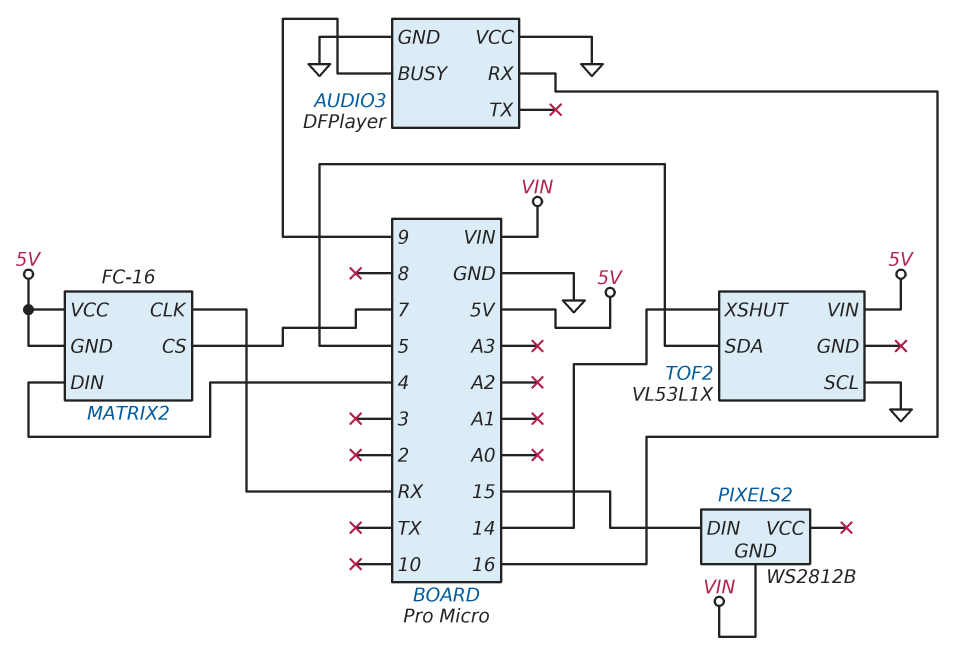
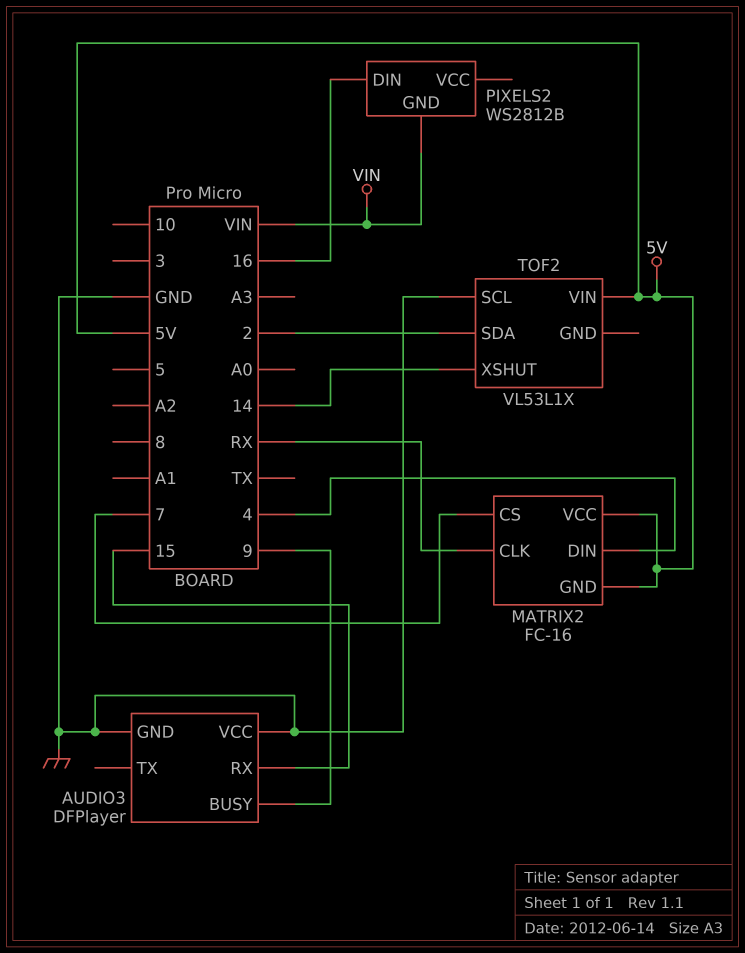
AUDIO3 pin RX: 16 -> 15
PIXELS2 pin DIN: 15 -> 16
TOF2 pin SDA: 5 -> 2

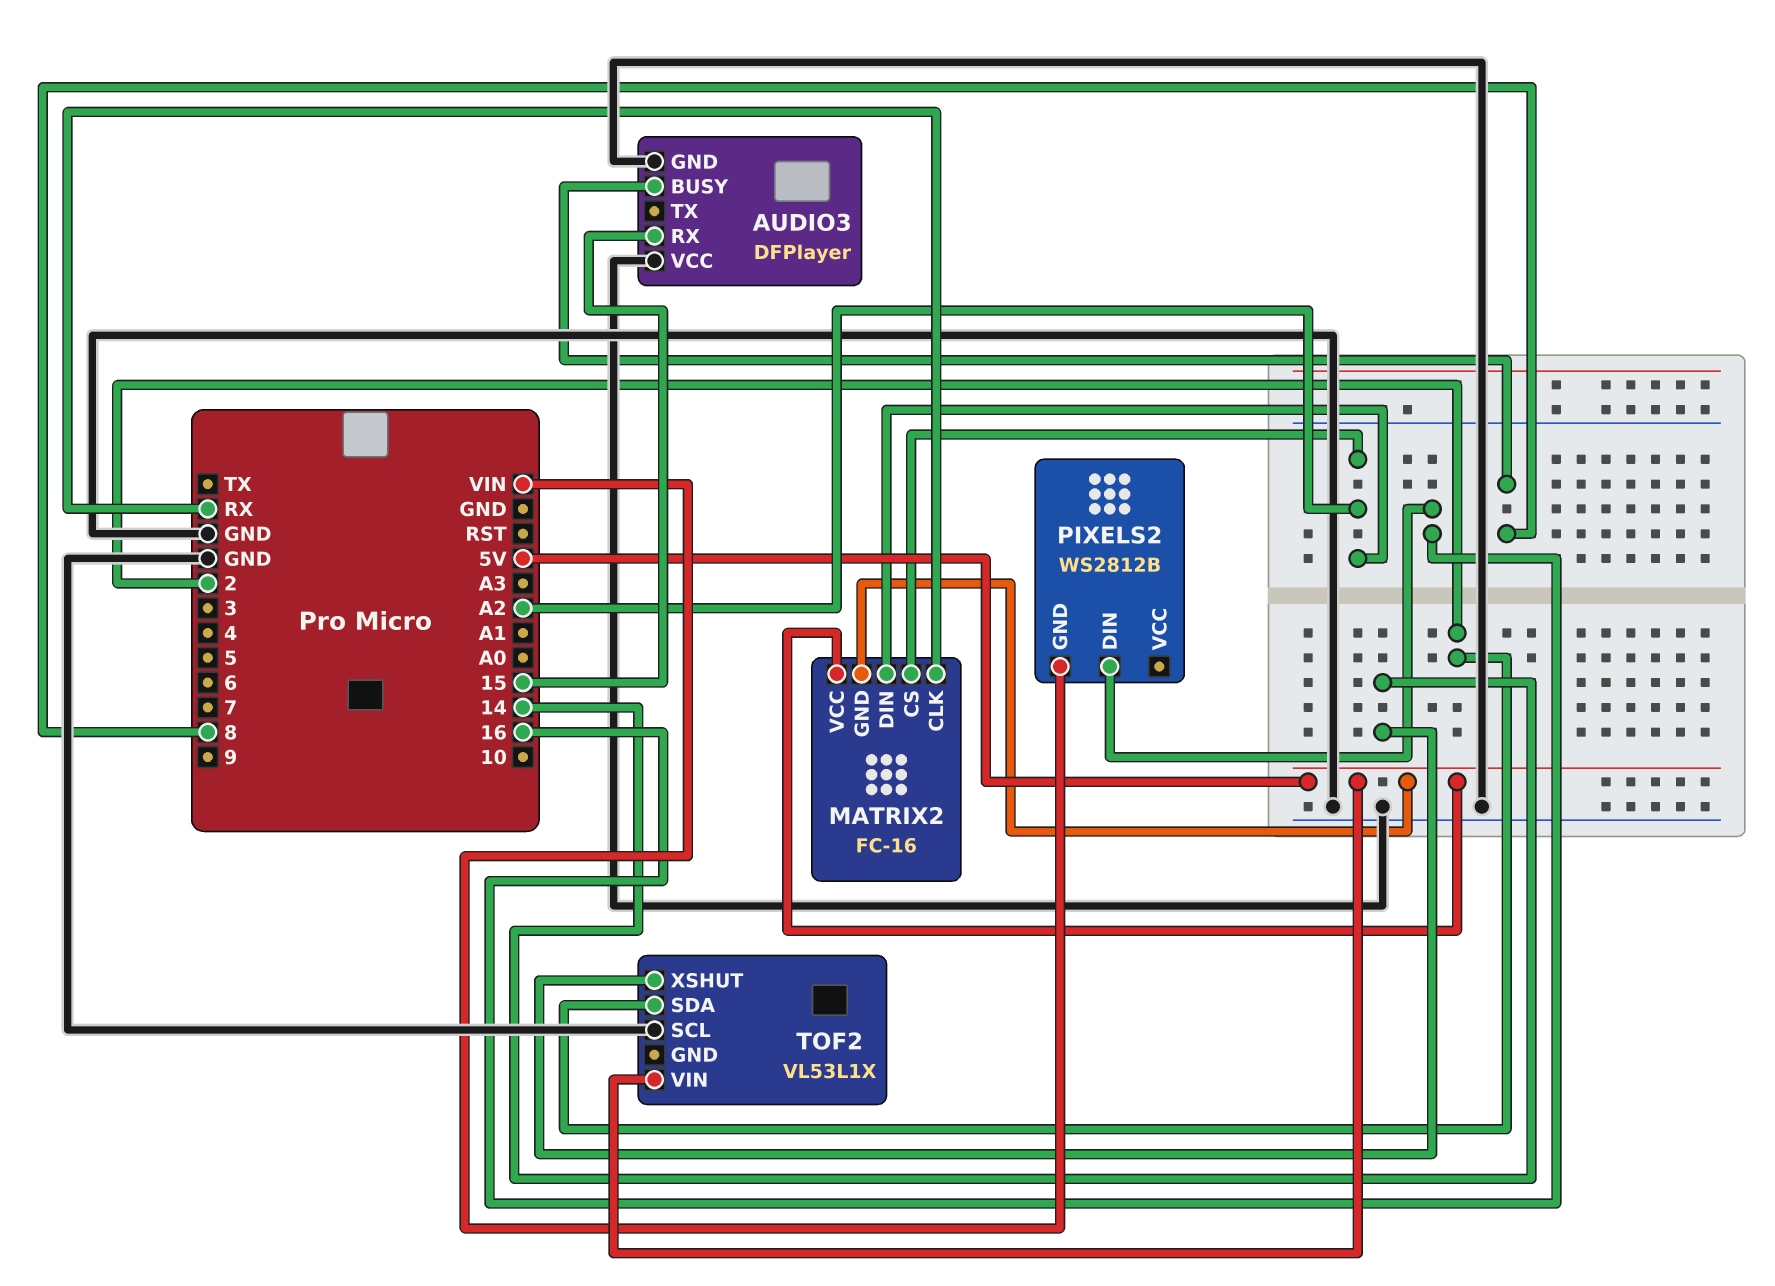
AUDIO3 pin BUSY: 9 -> 8
MATRIX2 pin CS: 7 -> A2
MATRIX2 pin DIN: 4 -> A2

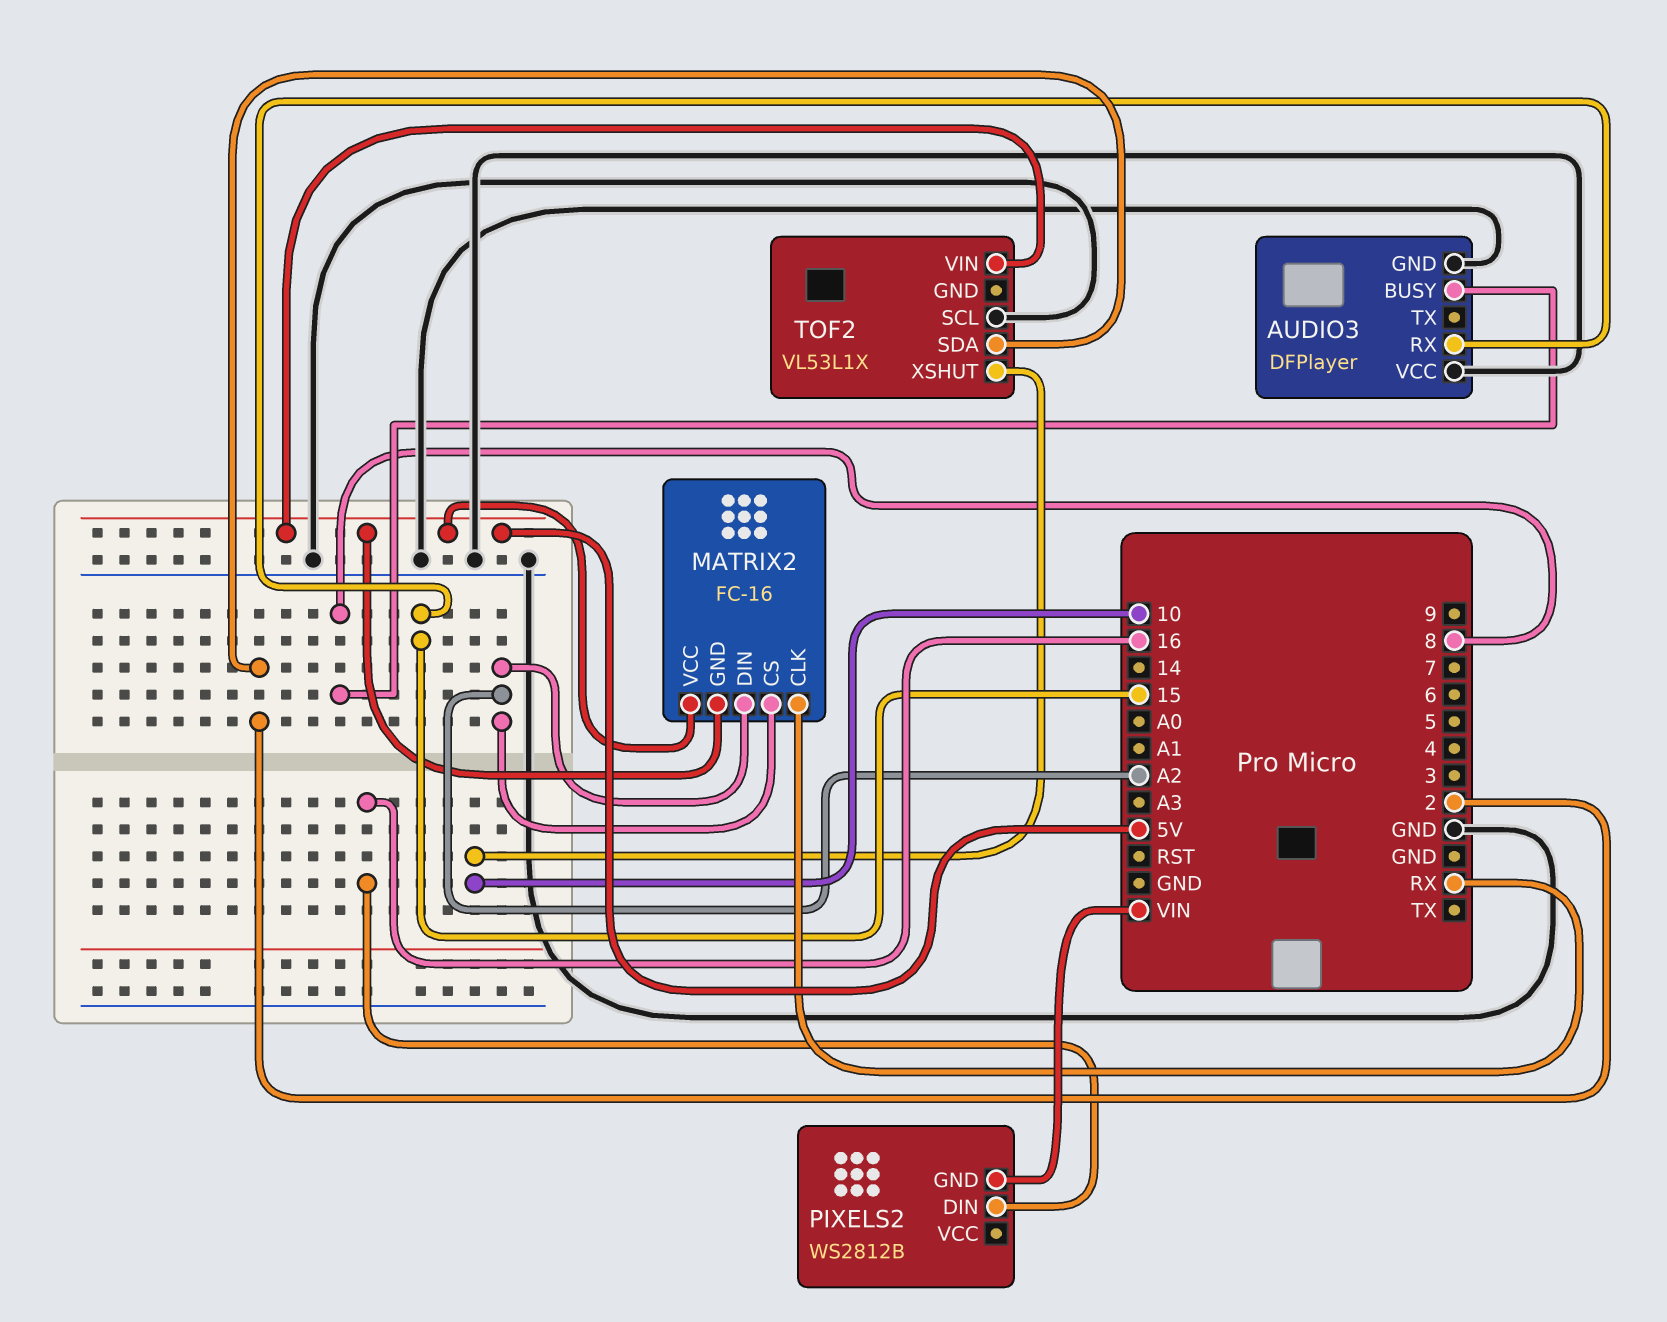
TOF2 pin XSHUT: 14 -> 10

